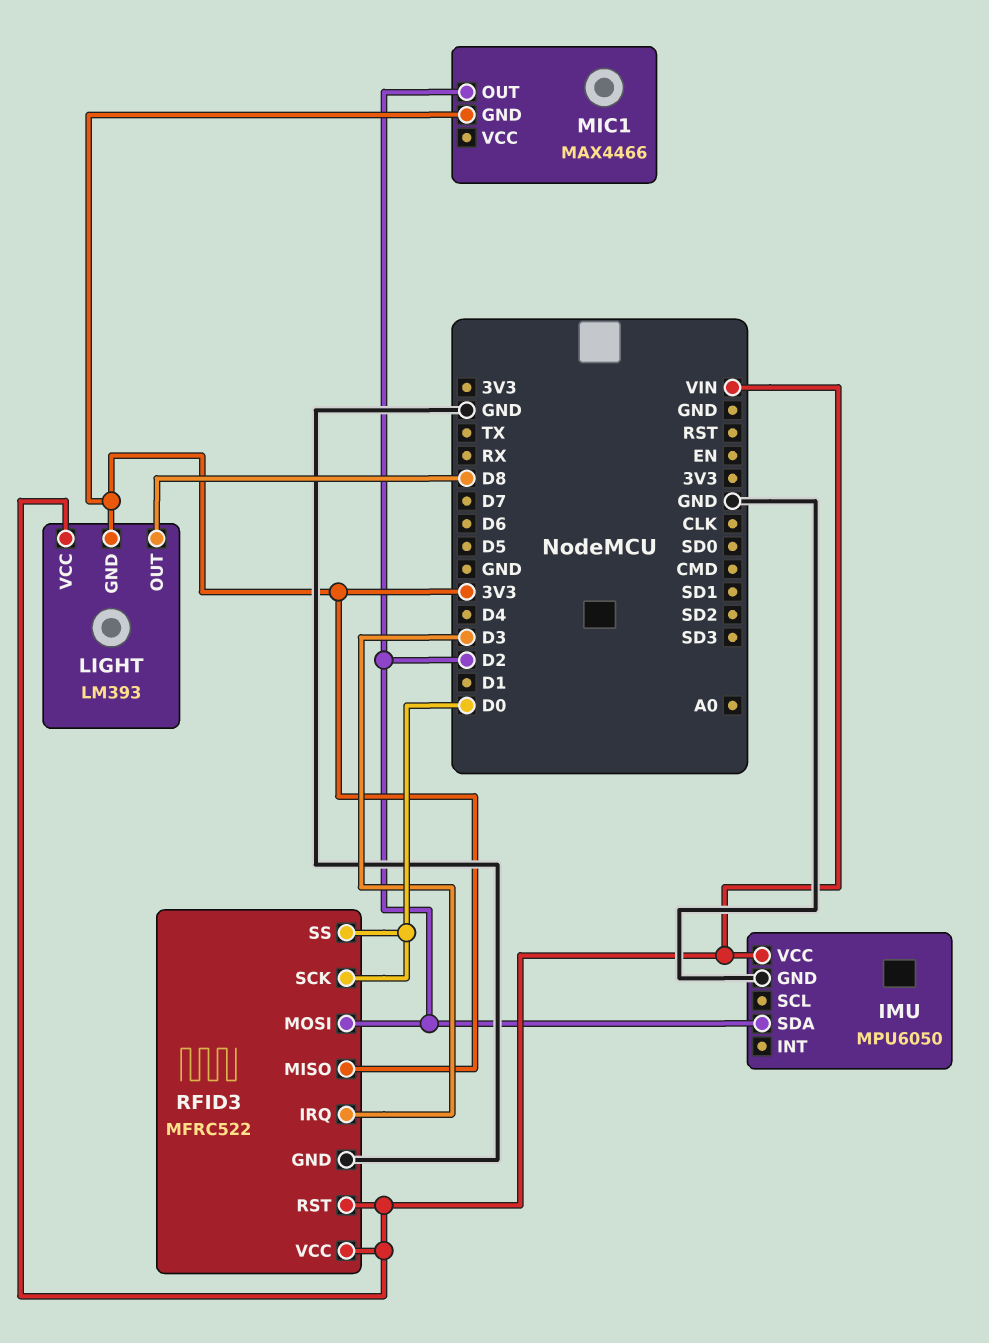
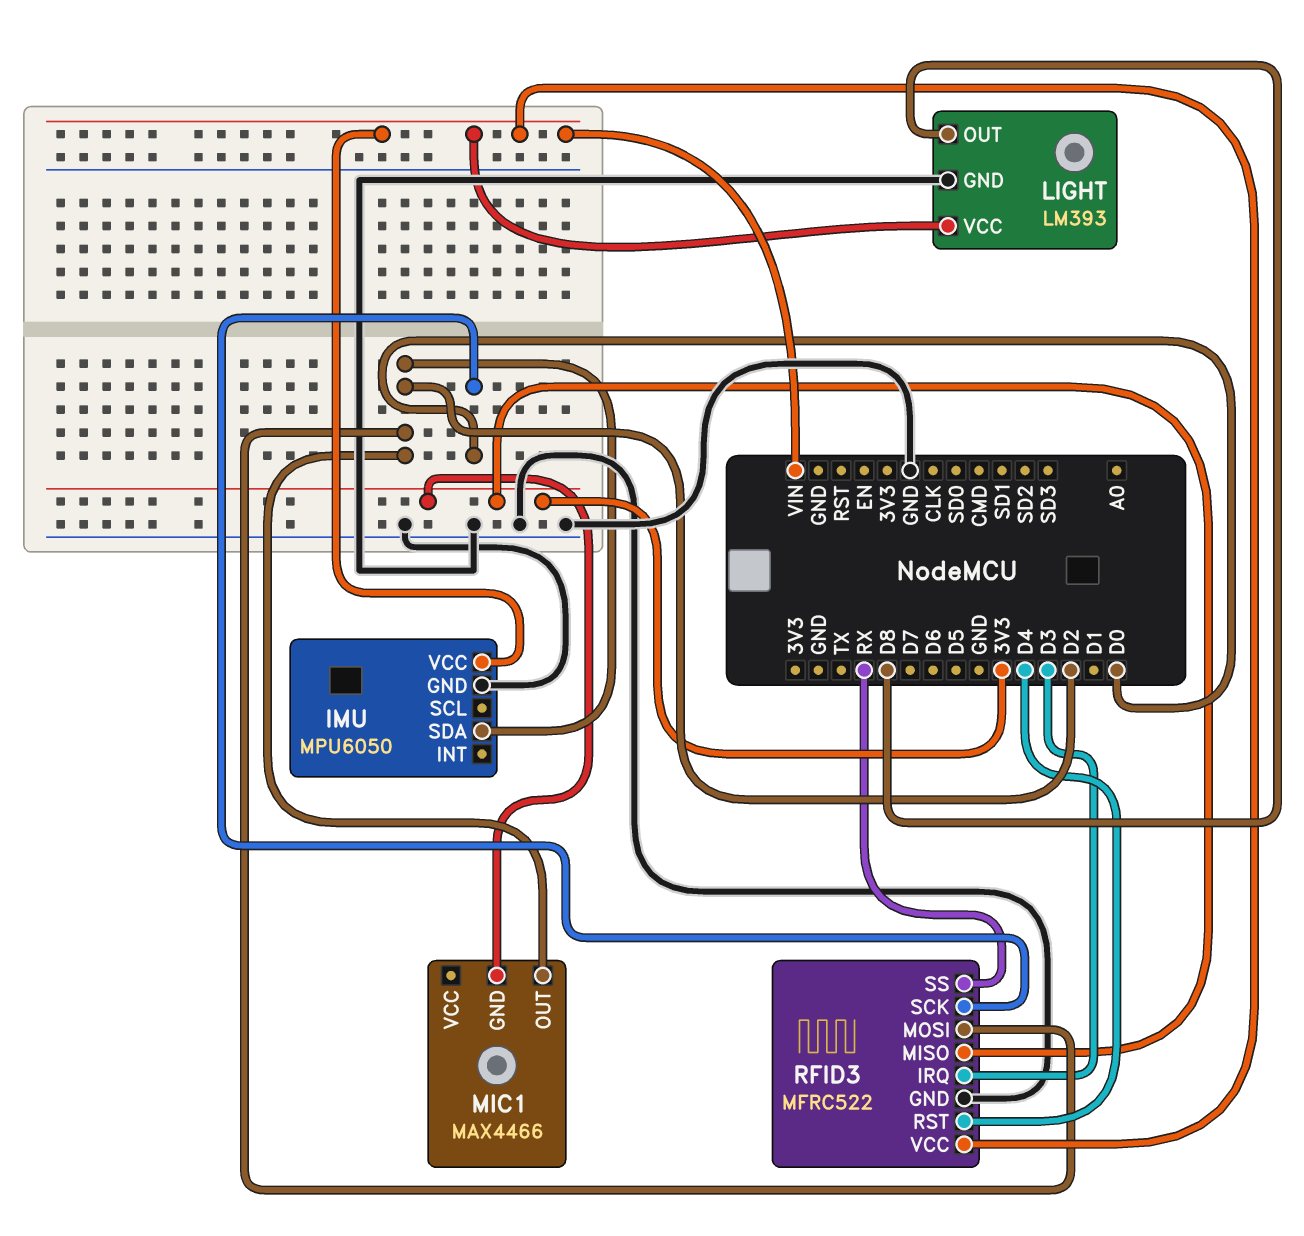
LIGHT pin GND: 3V3 -> GND
RFID3 pin RST: VIN -> D4
RFID3 pin SS: D0 -> RX

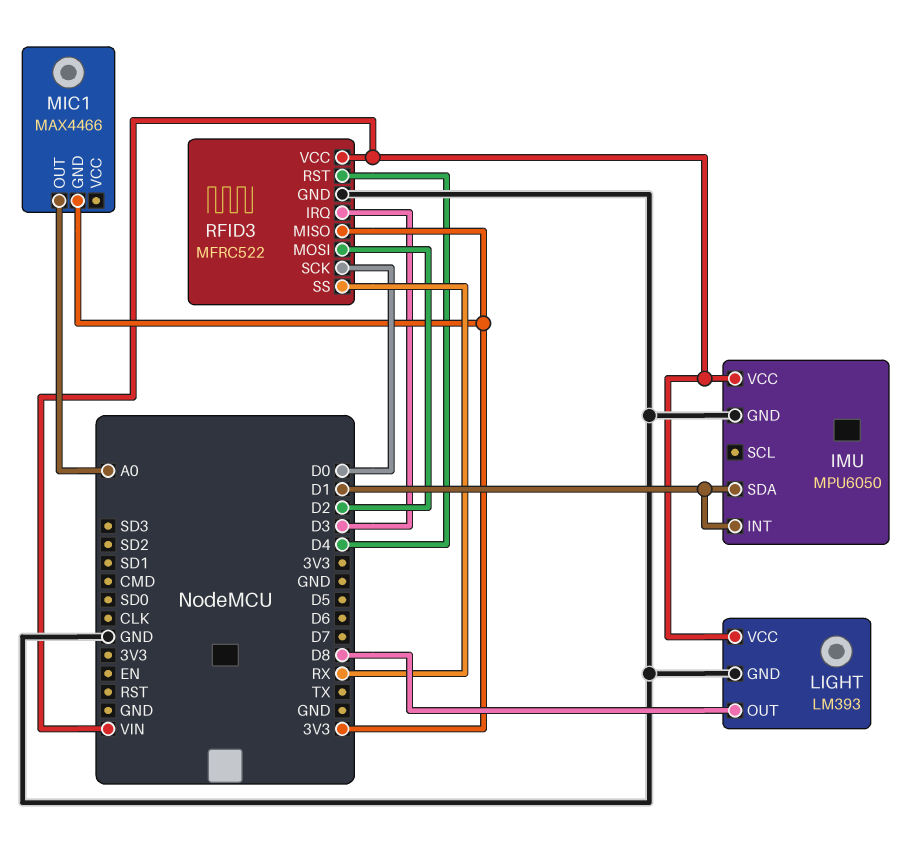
IMU pin INT: none -> D1
IMU pin SDA: D2 -> D1
MIC1 pin OUT: D2 -> A0

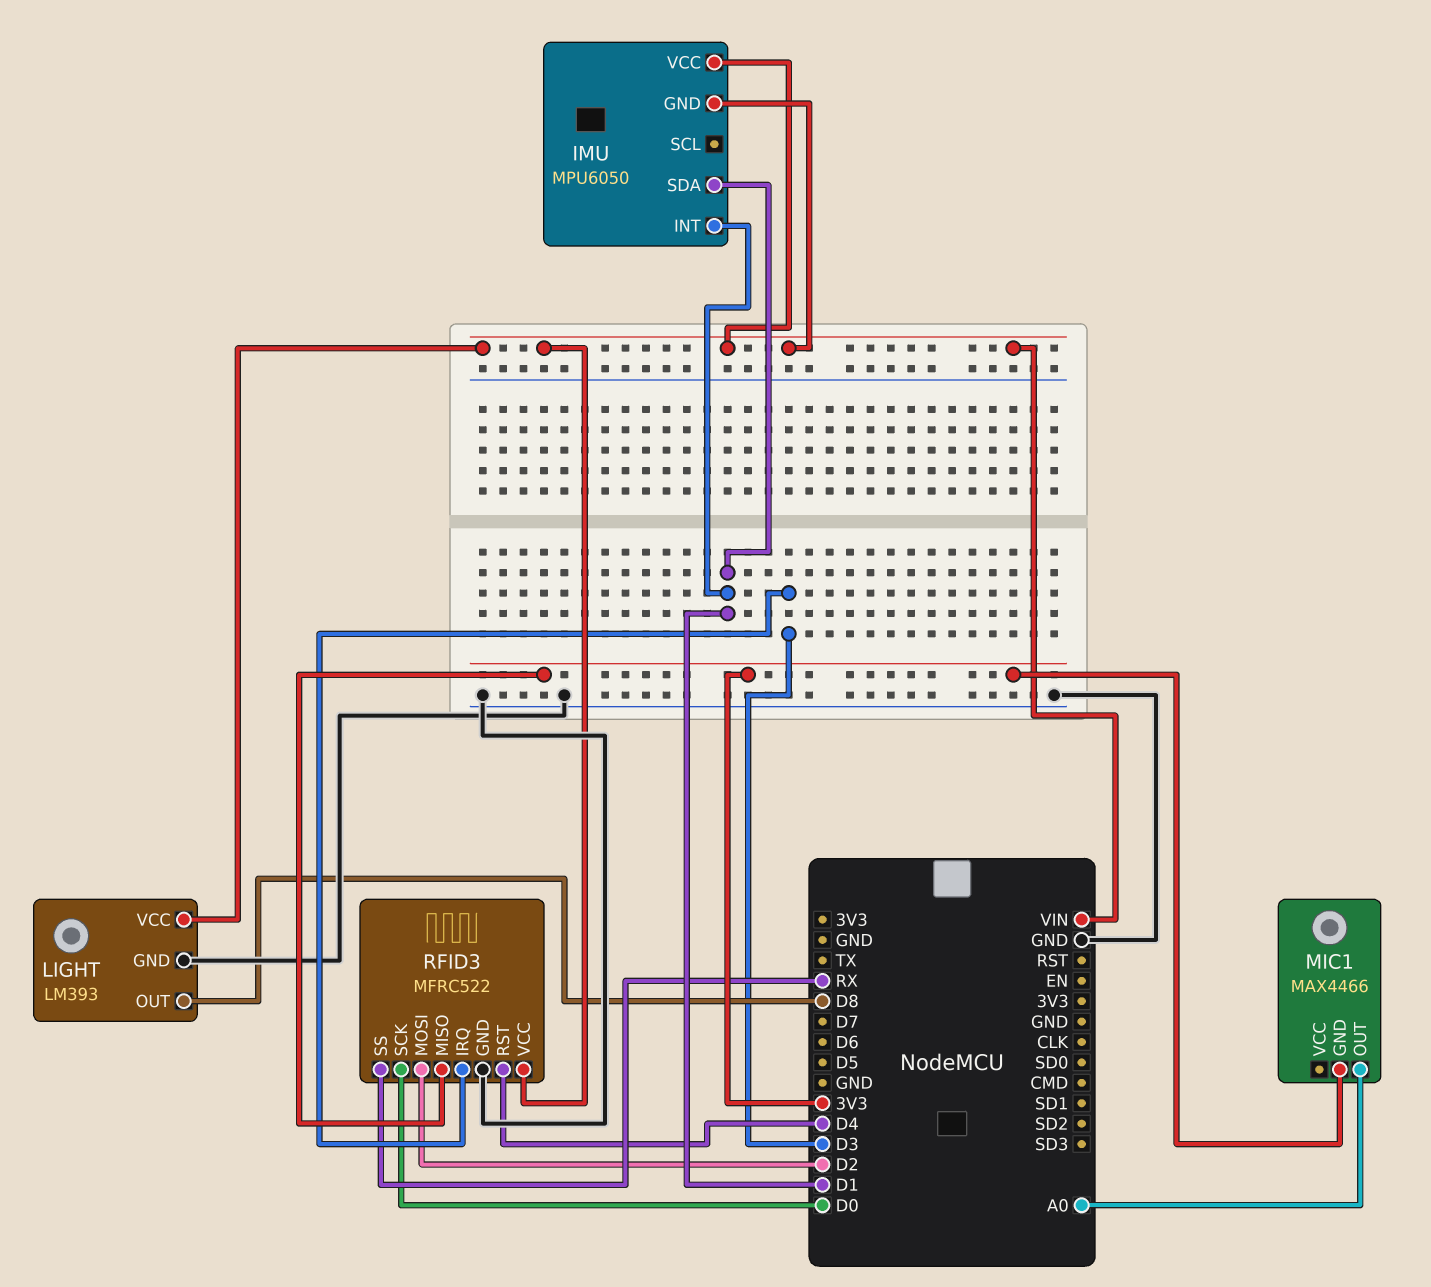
IMU pin GND: GND -> VIN

